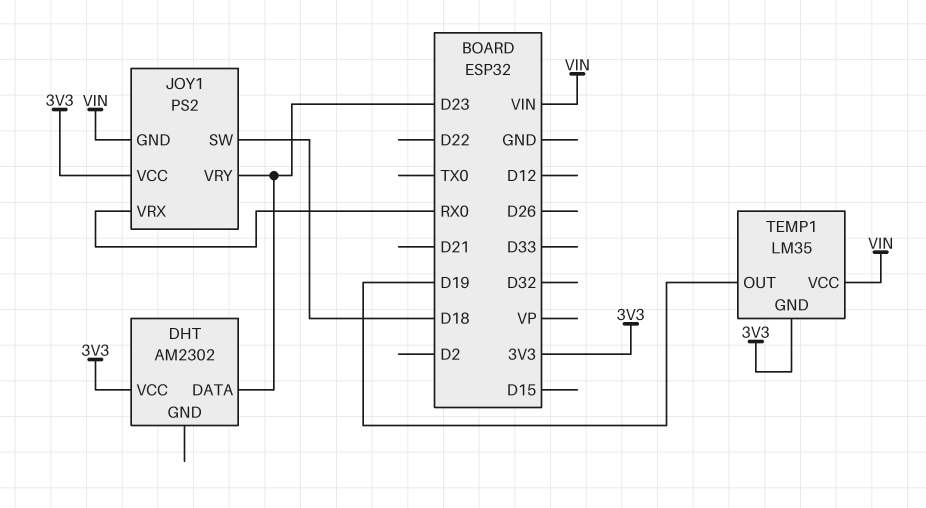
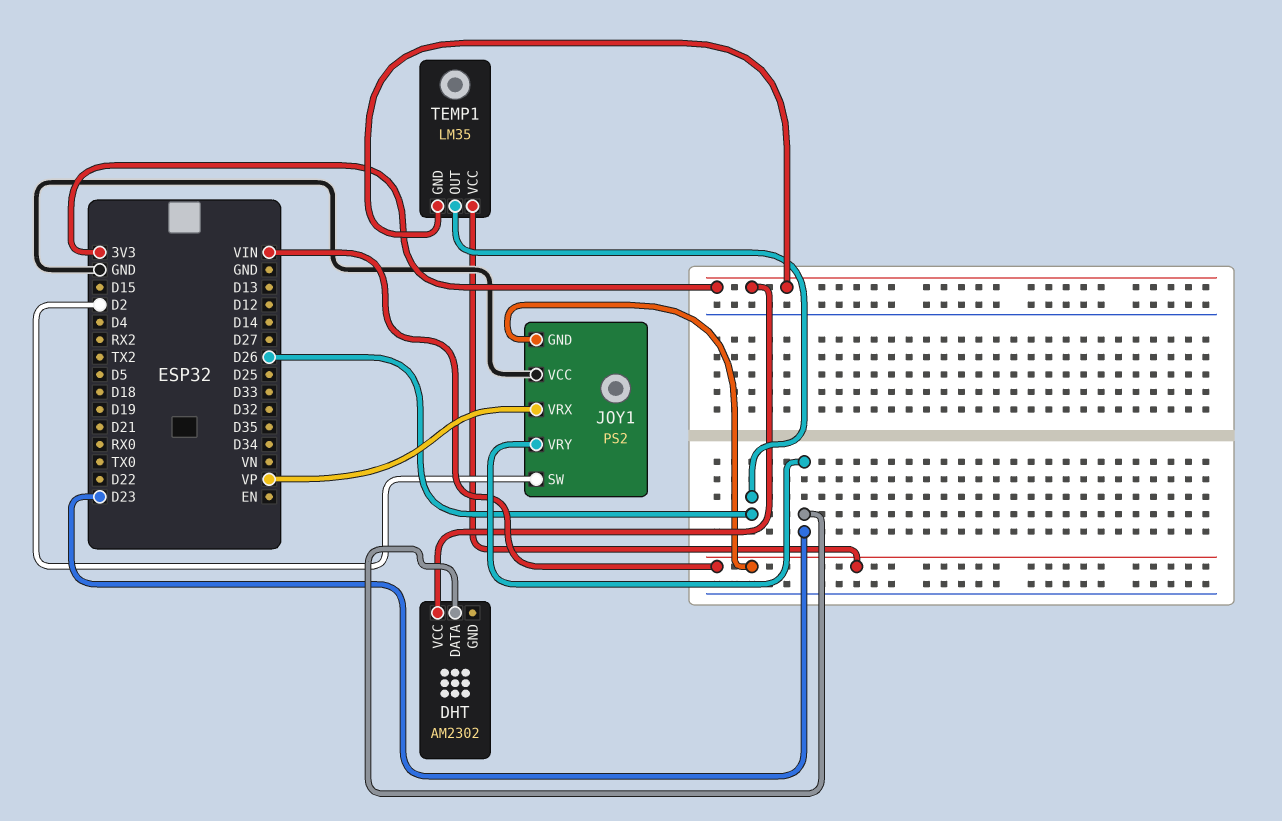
JOY1 pin SW: D18 -> D2
JOY1 pin VCC: 3V3 -> GND
JOY1 pin VRX: RX0 -> VP
TEMP1 pin OUT: D19 -> D26

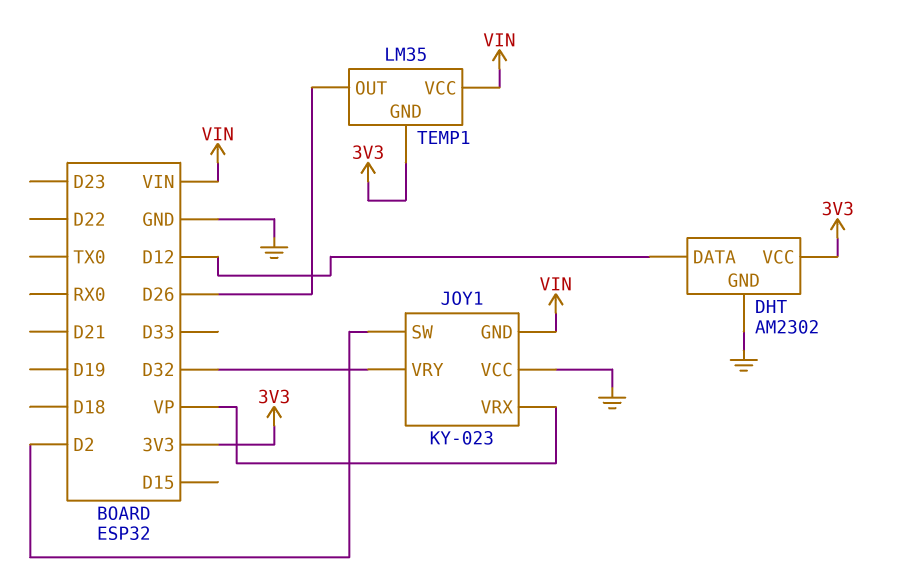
DHT pin DATA: D23 -> D12
DHT pin GND: none -> GND
JOY1: PS2 -> KY-023
JOY1 pin VRY: D23 -> D32

